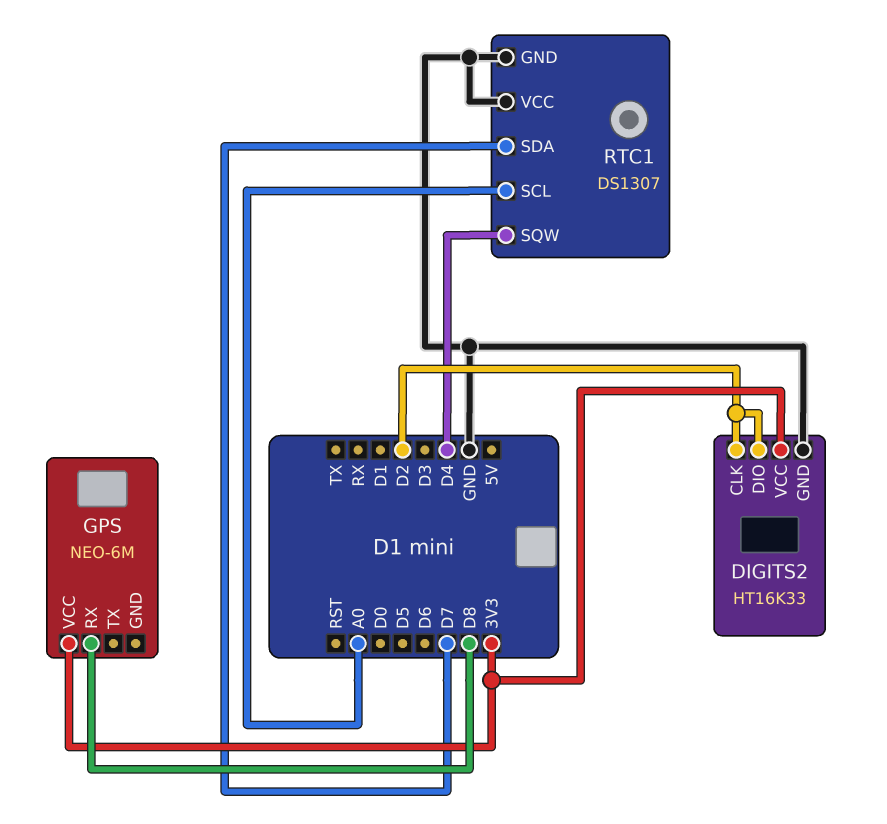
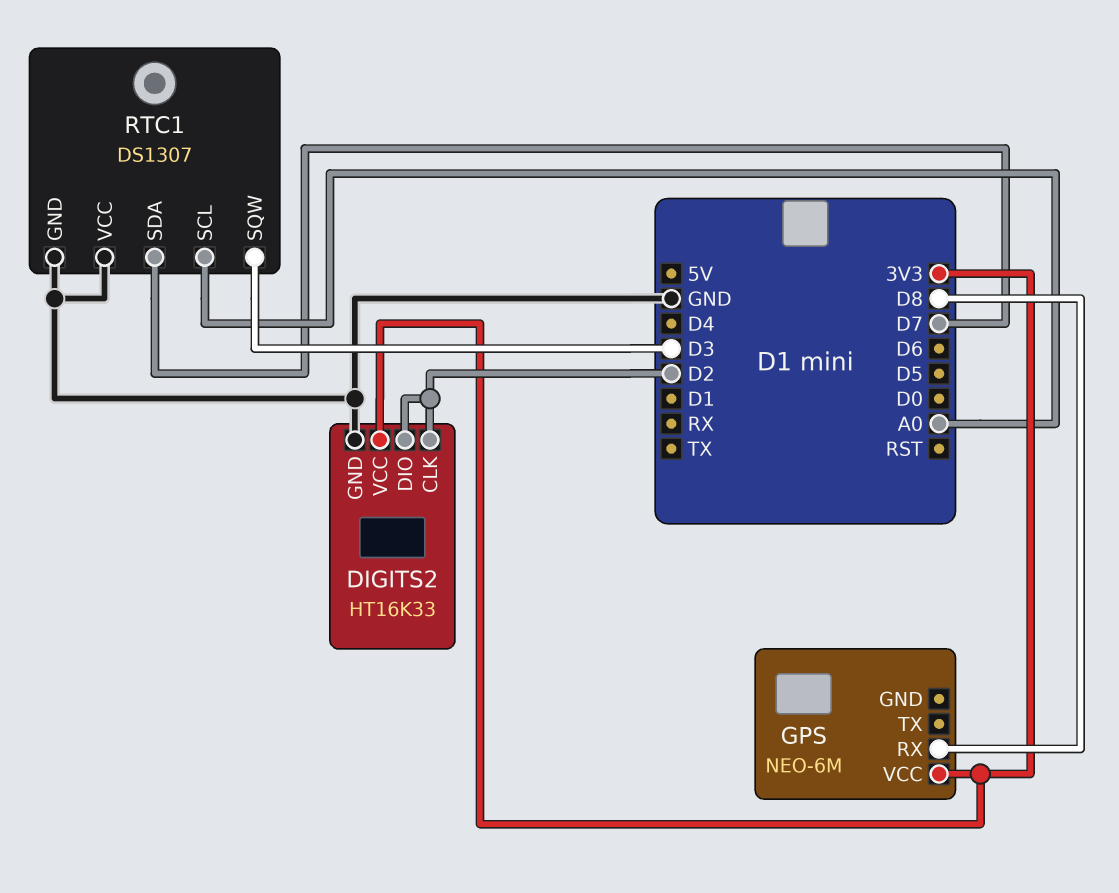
RTC1 pin SQW: D4 -> D3

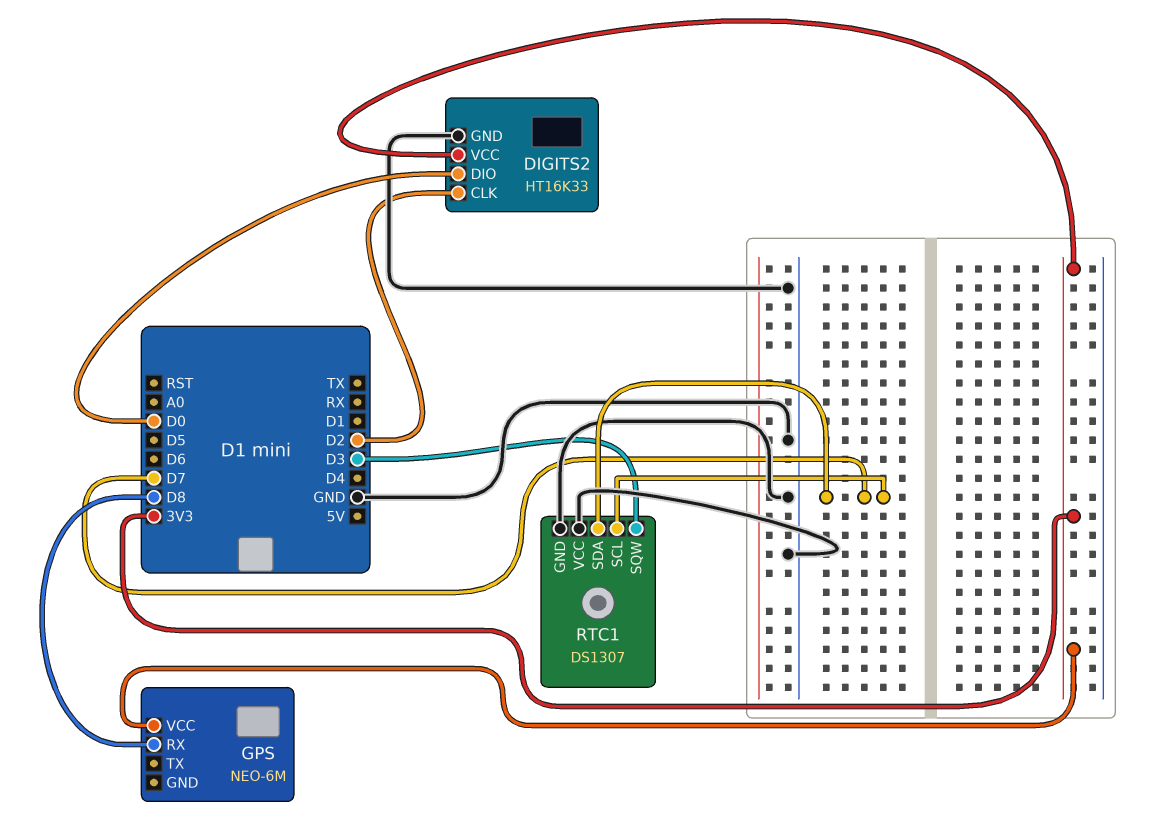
DIGITS2 pin DIO: D2 -> D0
RTC1 pin SCL: A0 -> D7

